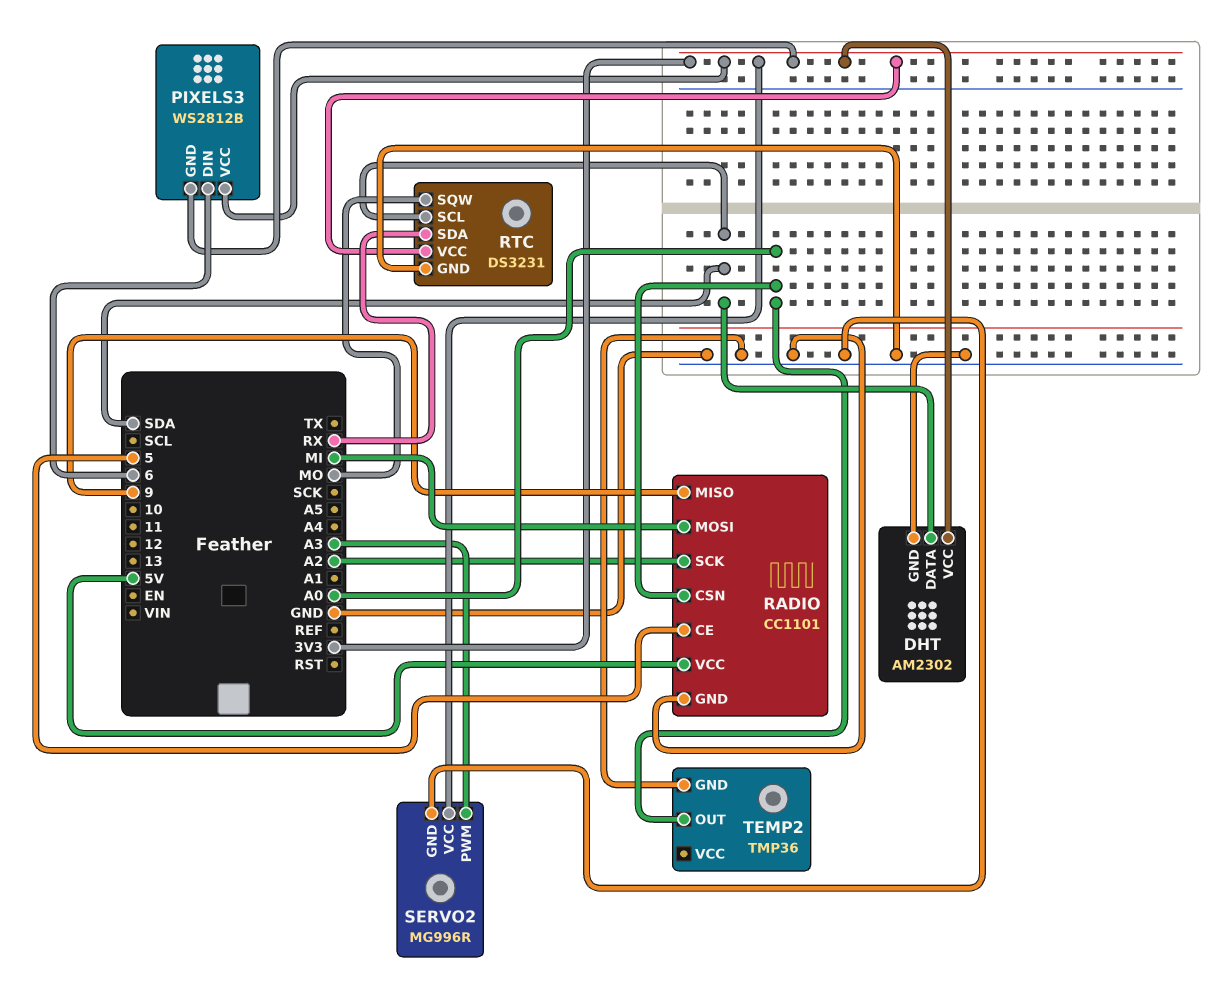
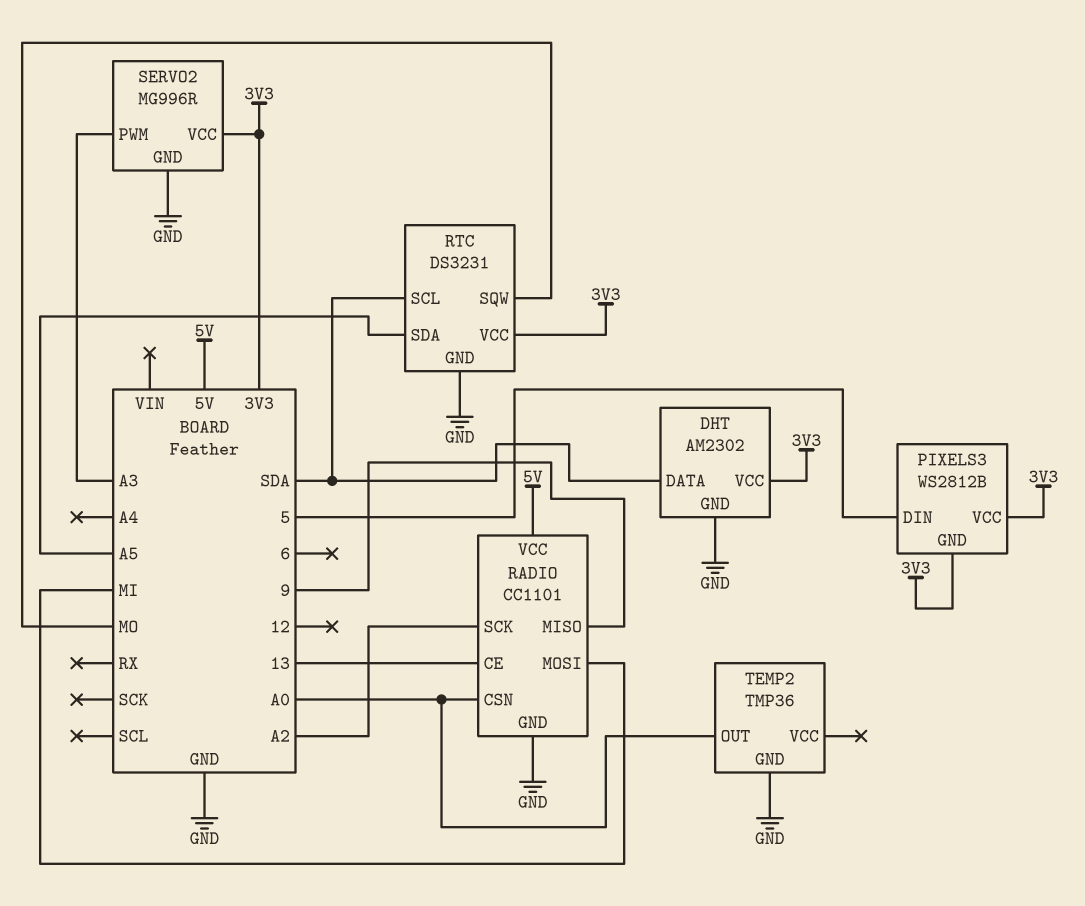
PIXELS3 pin DIN: 6 -> 5
RADIO pin CE: 5 -> 13
RTC pin SDA: RX -> A5

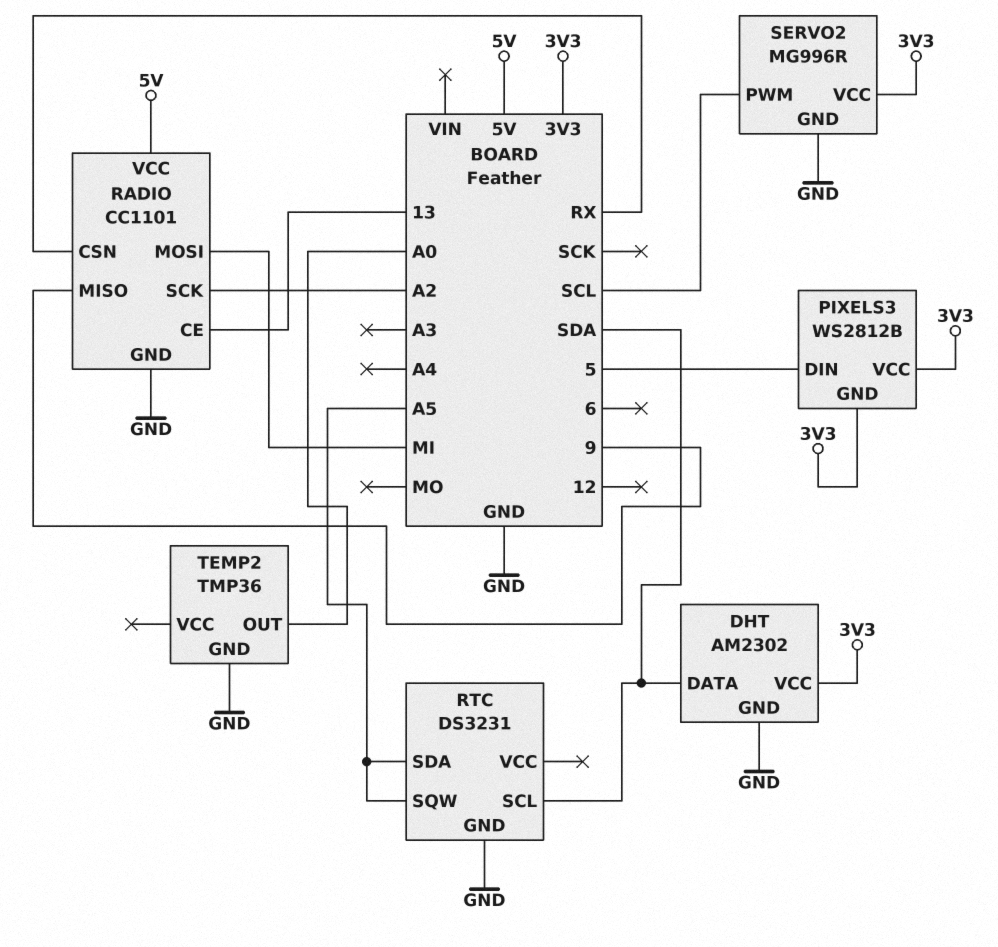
RADIO pin CSN: A0 -> RX
RTC pin SQW: MO -> A5
RTC pin VCC: 3V3 -> none
SERVO2 pin PWM: A3 -> SCL

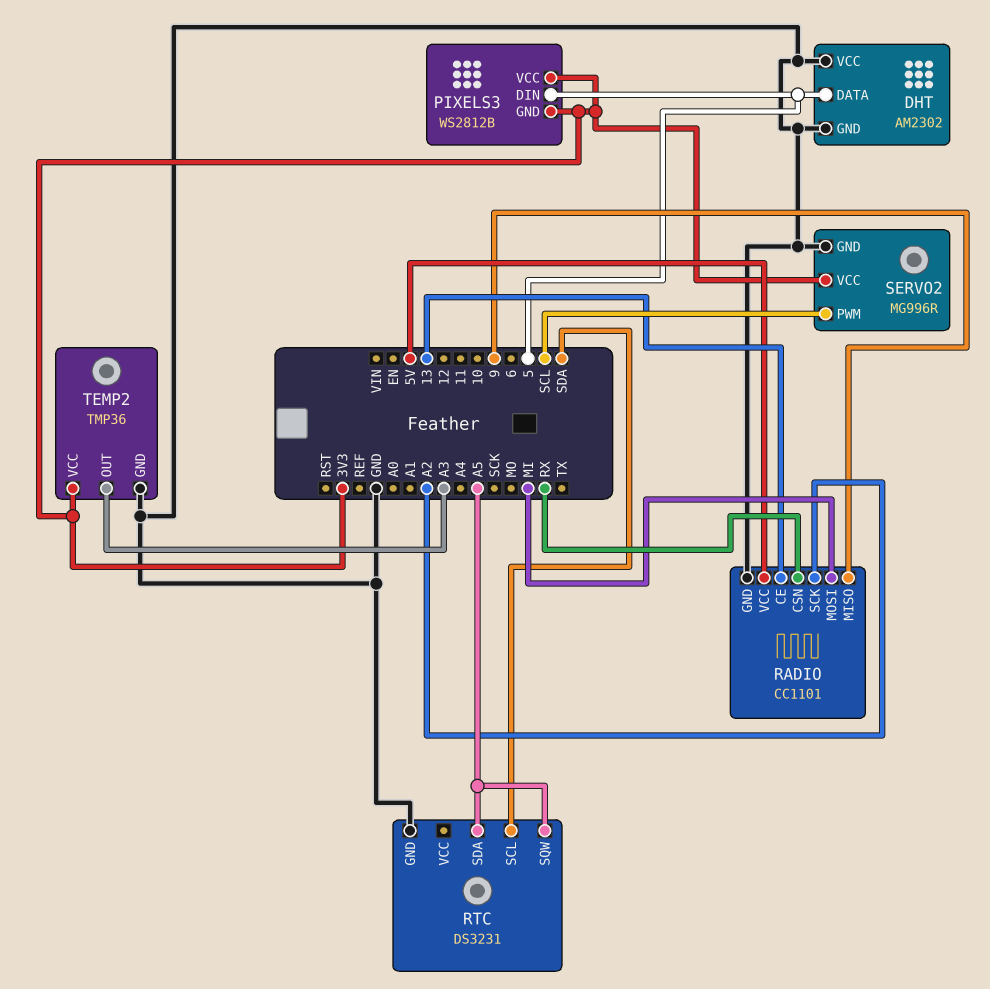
DHT pin DATA: SDA -> 5
DHT pin VCC: 3V3 -> GND
TEMP2 pin OUT: A0 -> A3
TEMP2 pin VCC: none -> 3V3

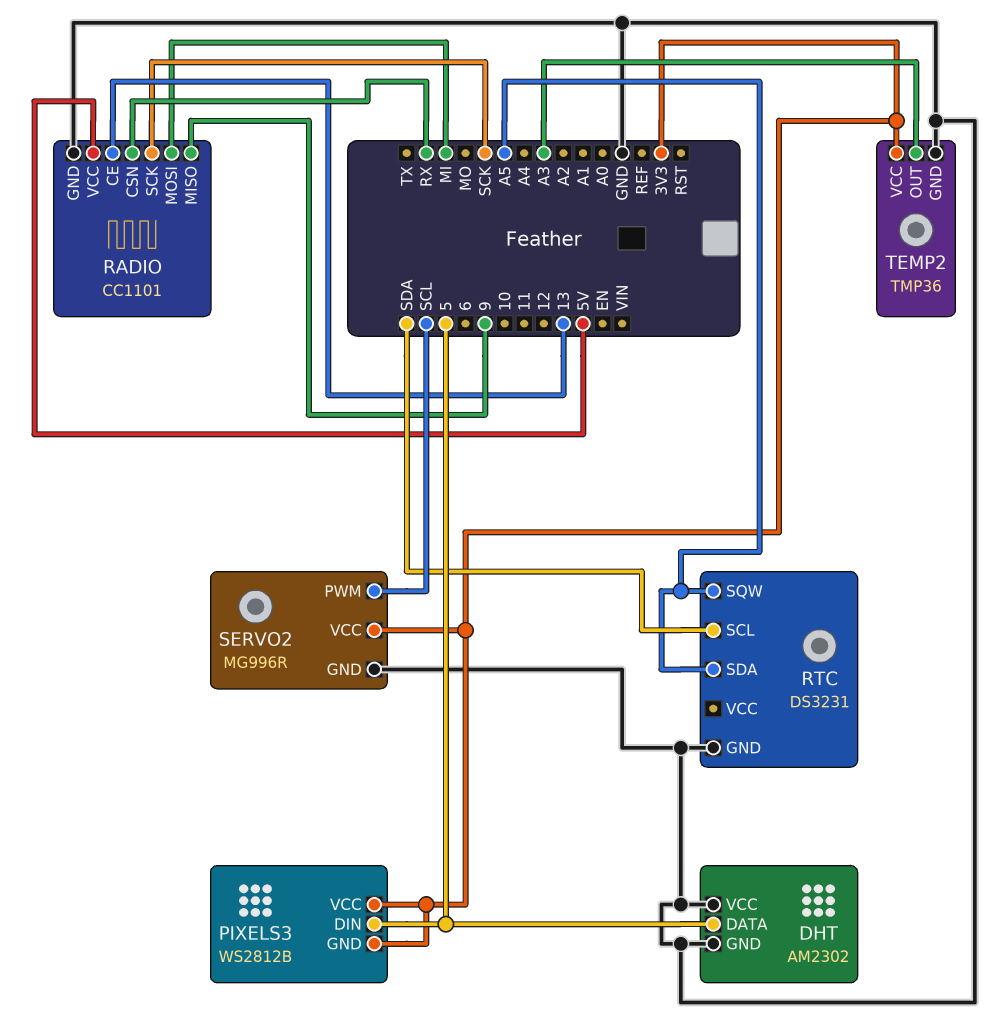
RADIO pin SCK: A2 -> SCK

